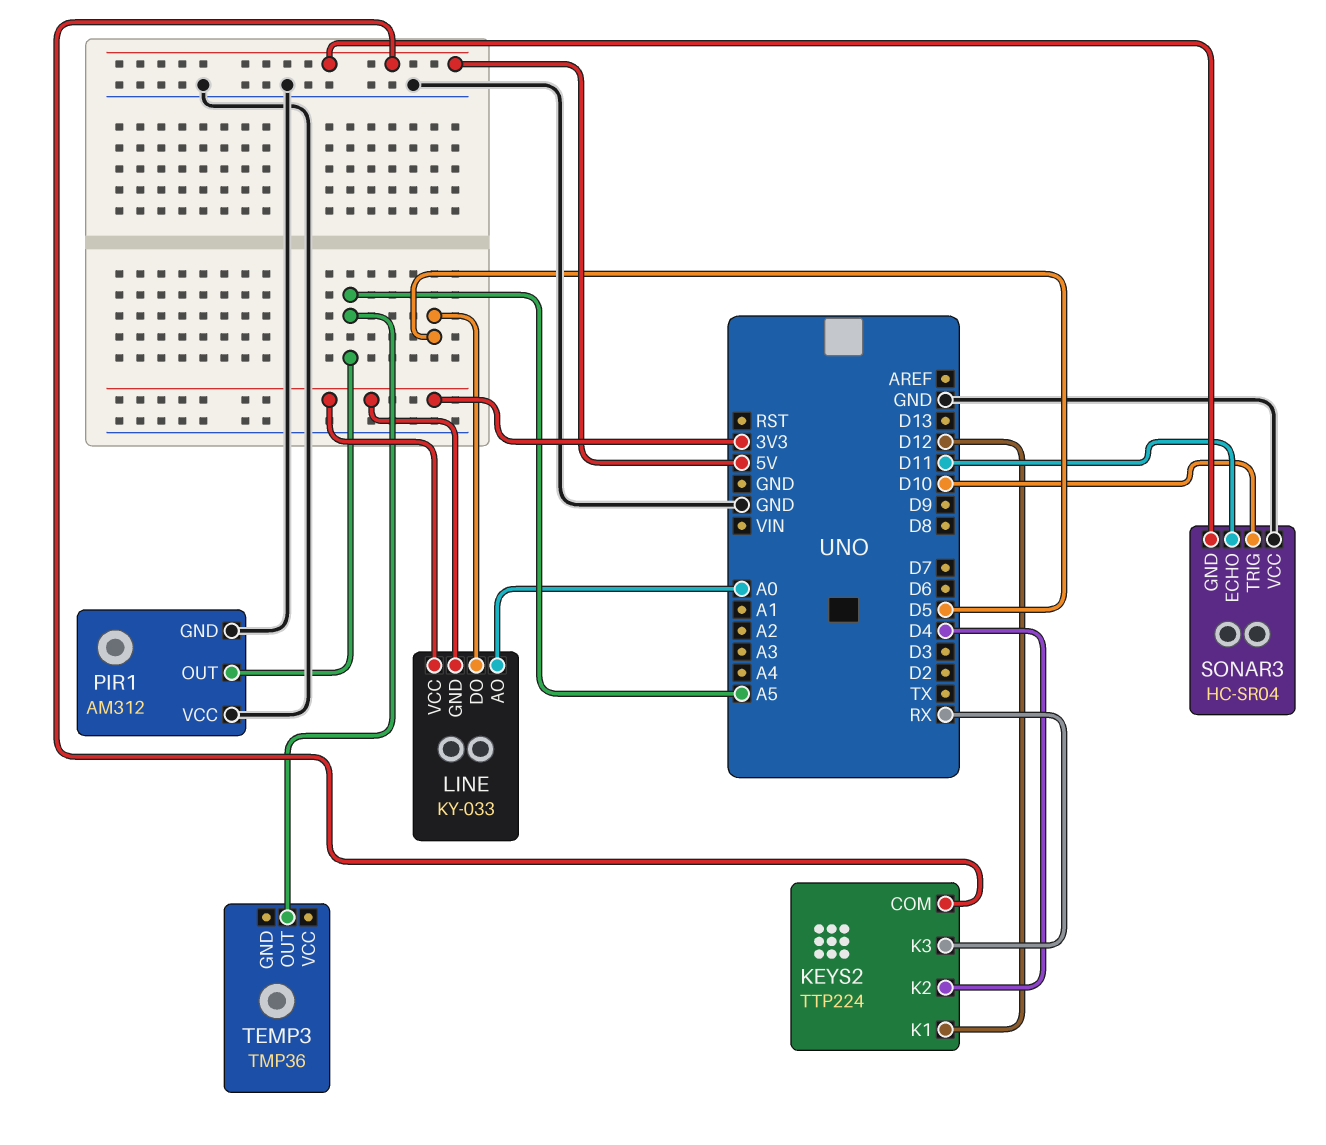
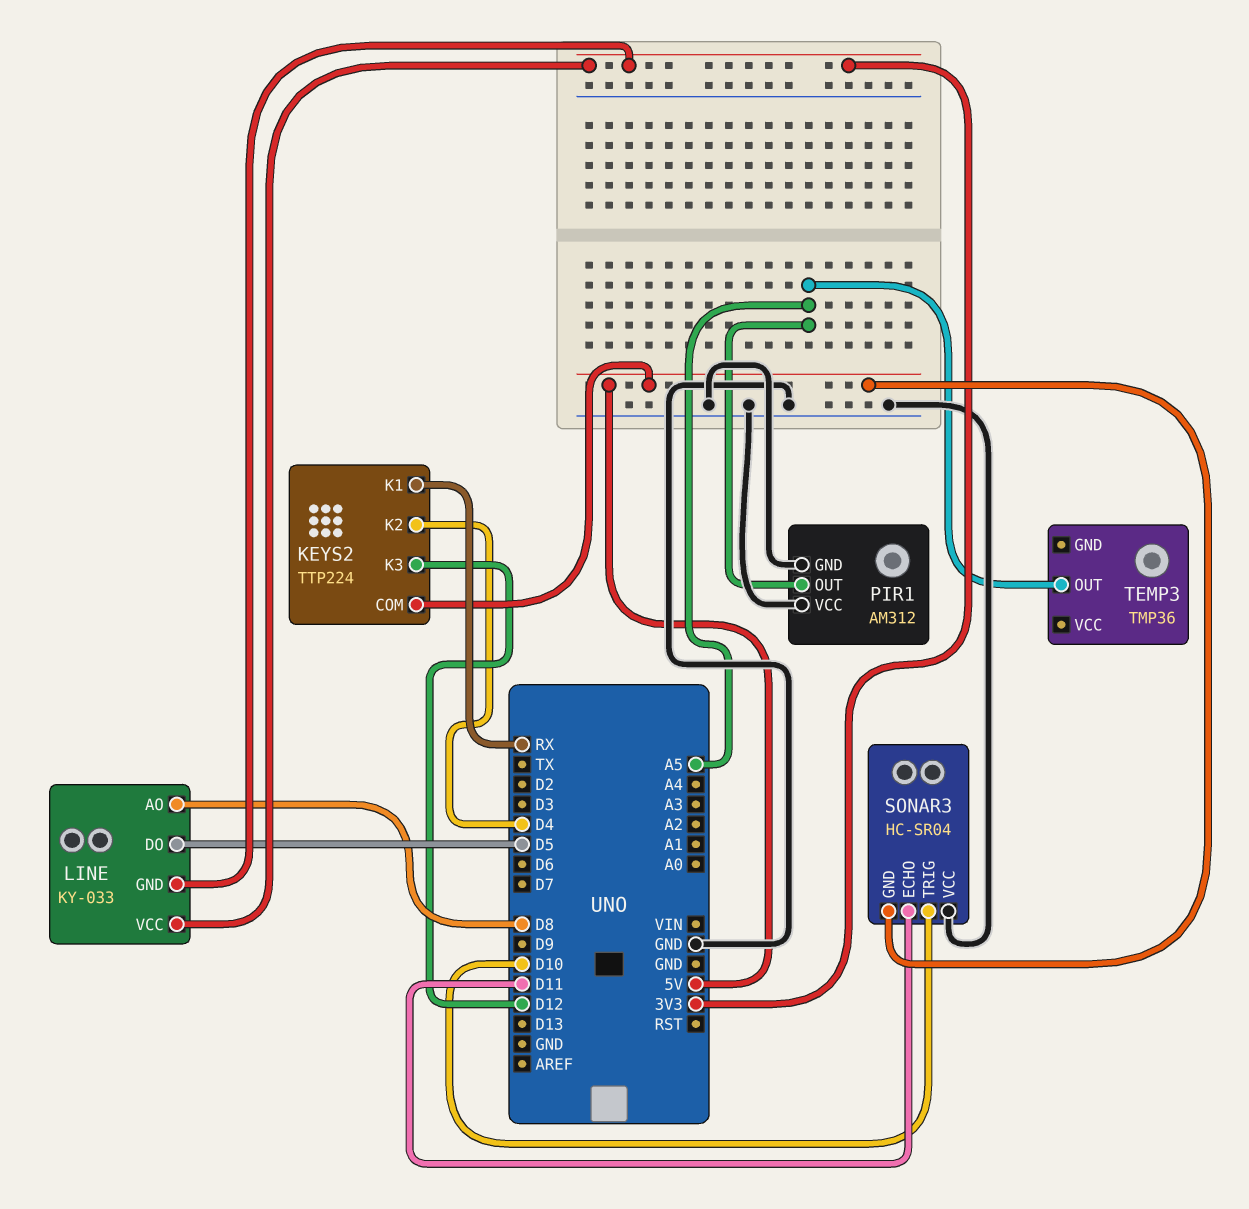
KEYS2 pin K1: D12 -> RX
KEYS2 pin K3: RX -> D12
LINE pin AO: A0 -> D8

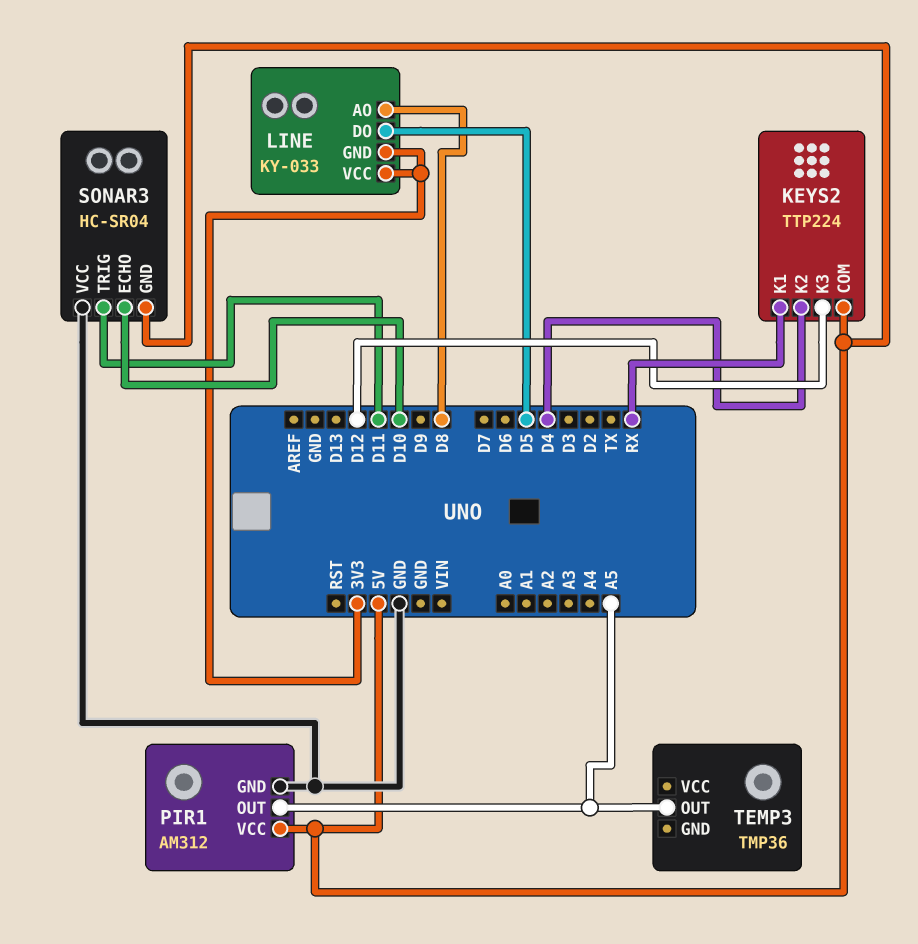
PIR1 pin VCC: GND -> 5V
SONAR3 pin ECHO: D11 -> D10
SONAR3 pin TRIG: D10 -> D11

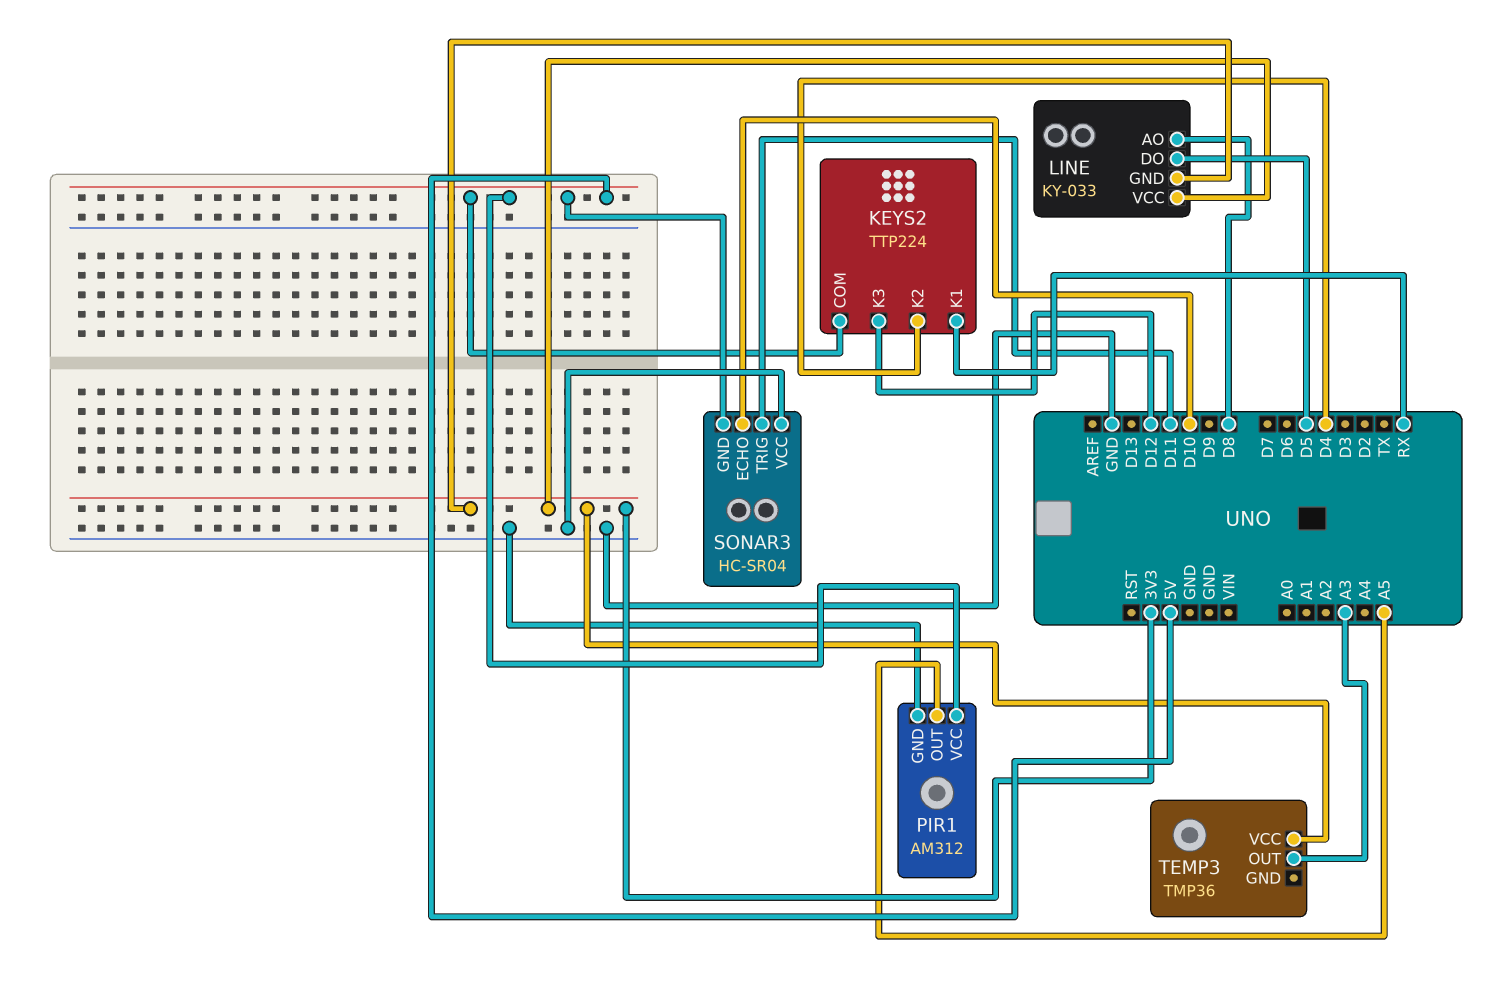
TEMP3 pin OUT: A5 -> A3
TEMP3 pin VCC: none -> 3V3

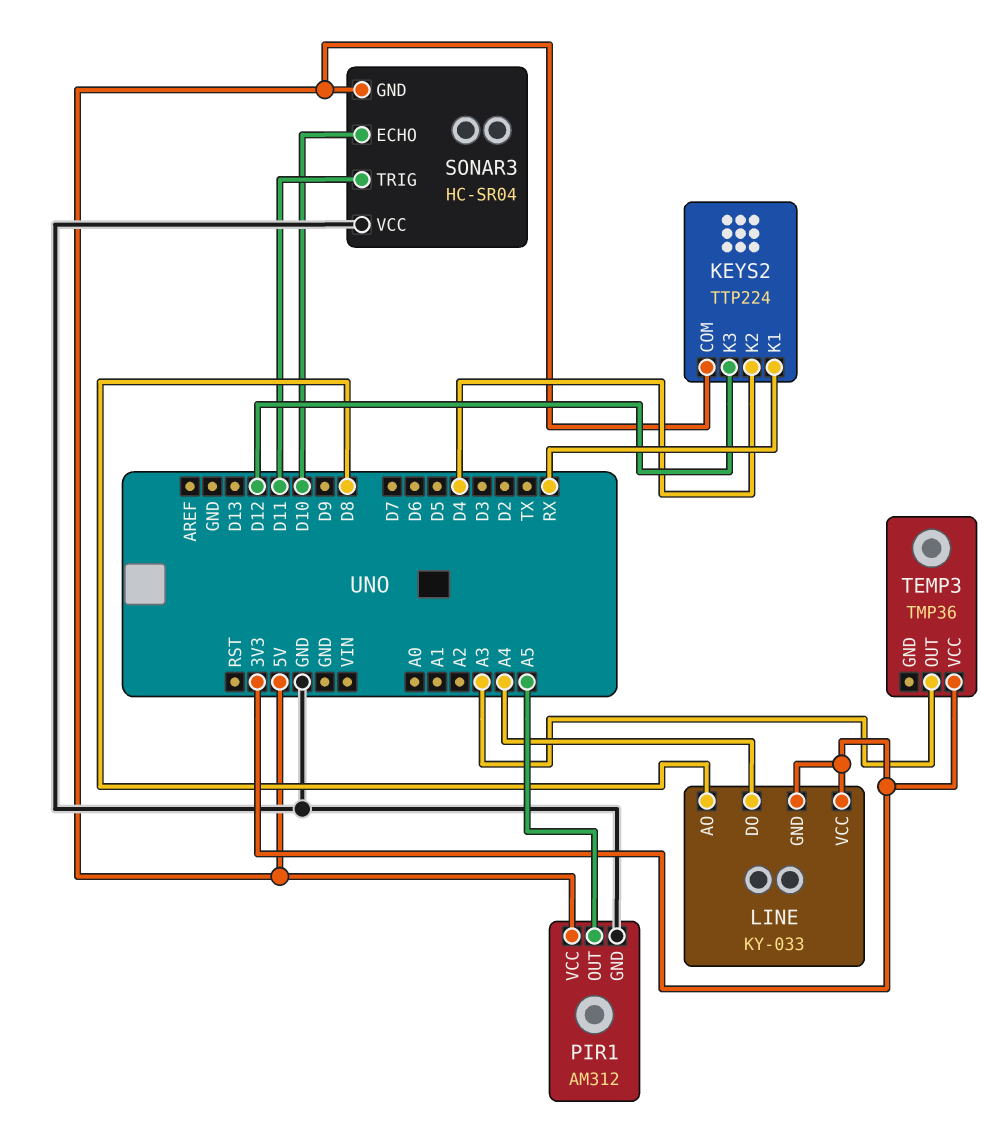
LINE pin DO: D5 -> A4

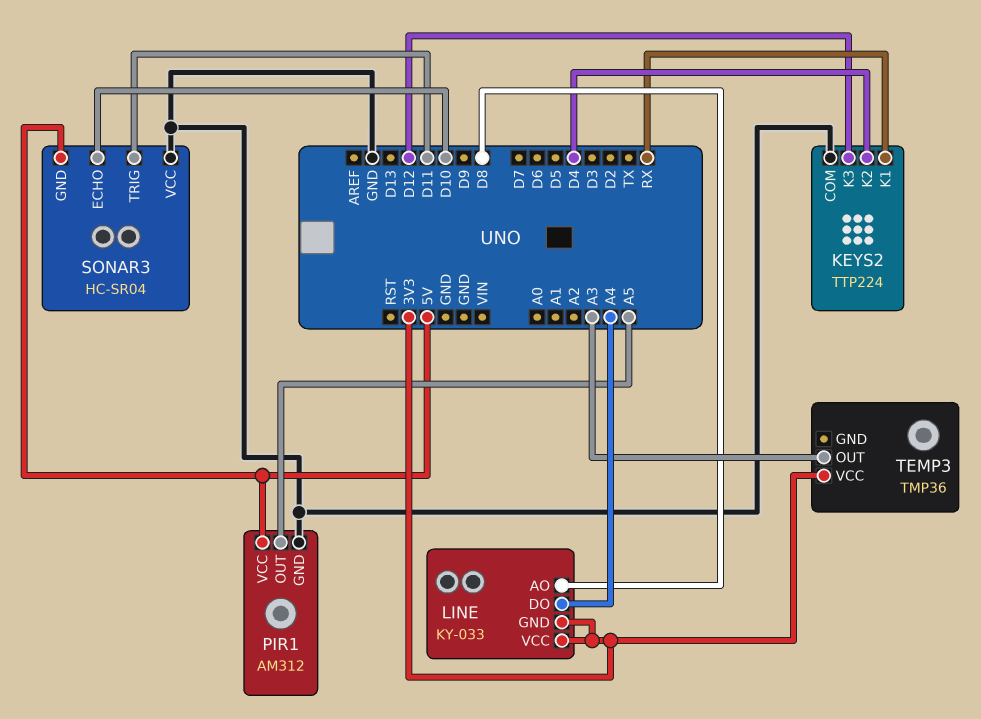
KEYS2 pin COM: 5V -> GND

